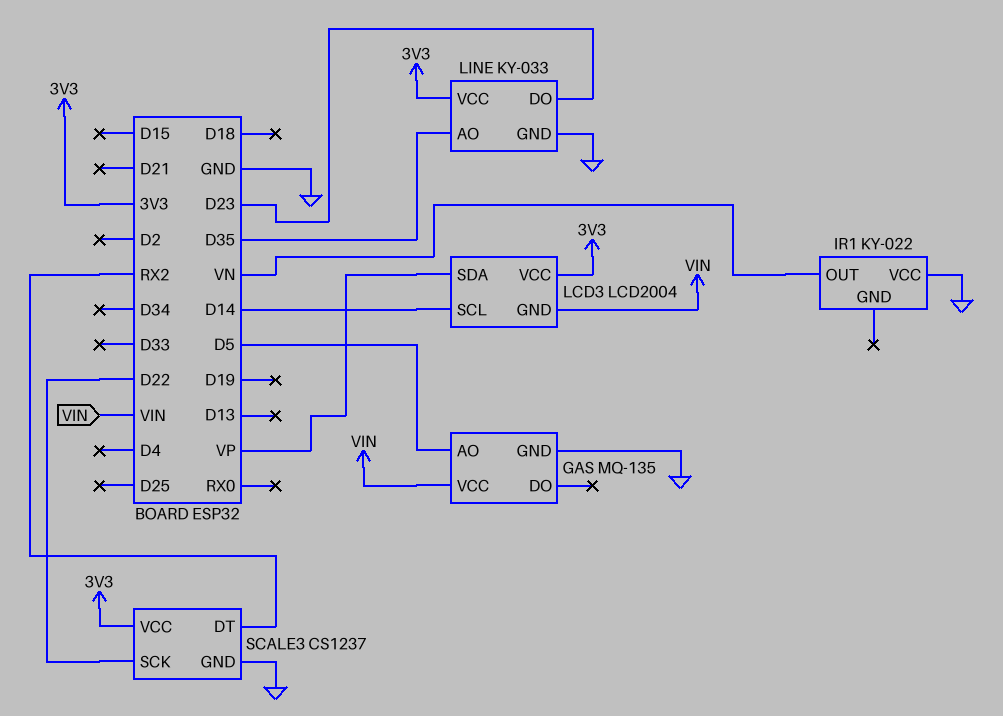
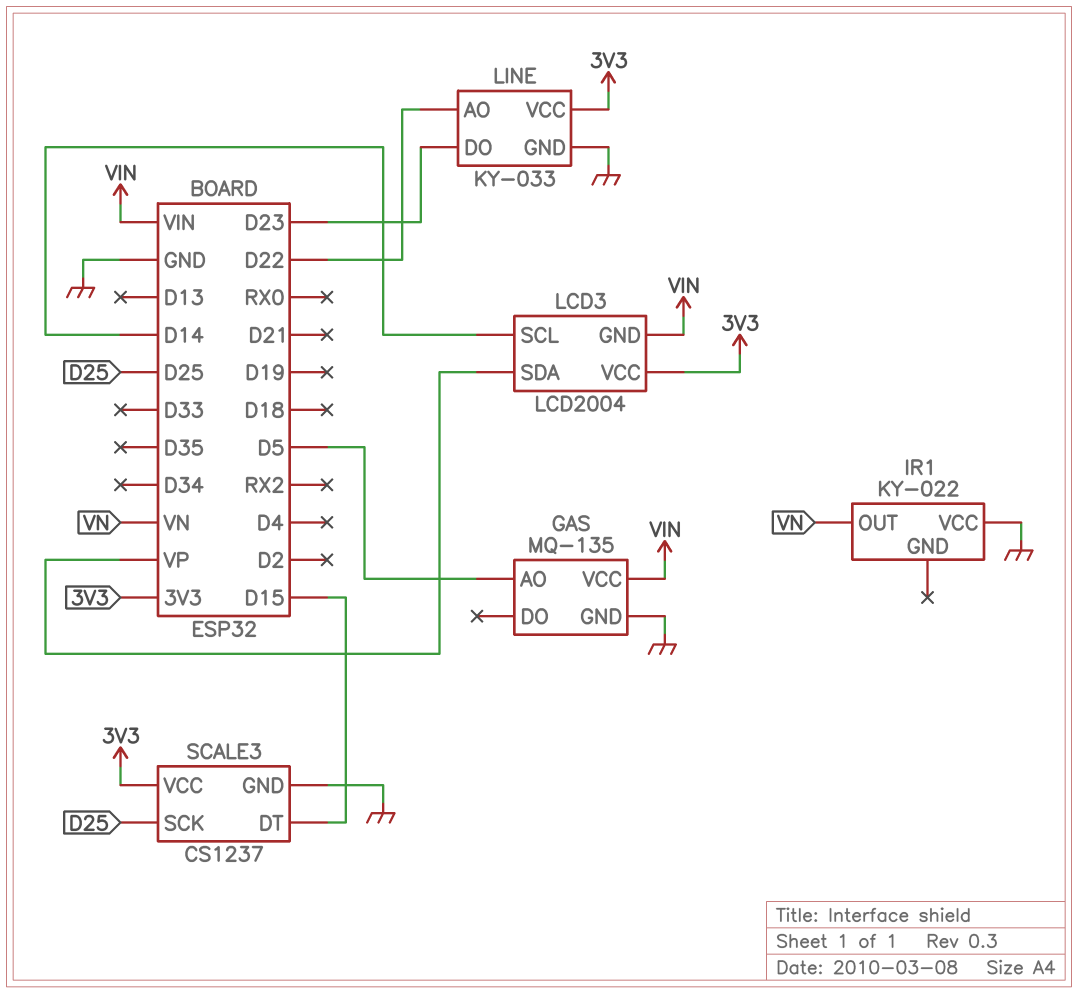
LINE pin AO: D35 -> D22
SCALE3 pin DT: RX2 -> D15
SCALE3 pin SCK: D22 -> D25

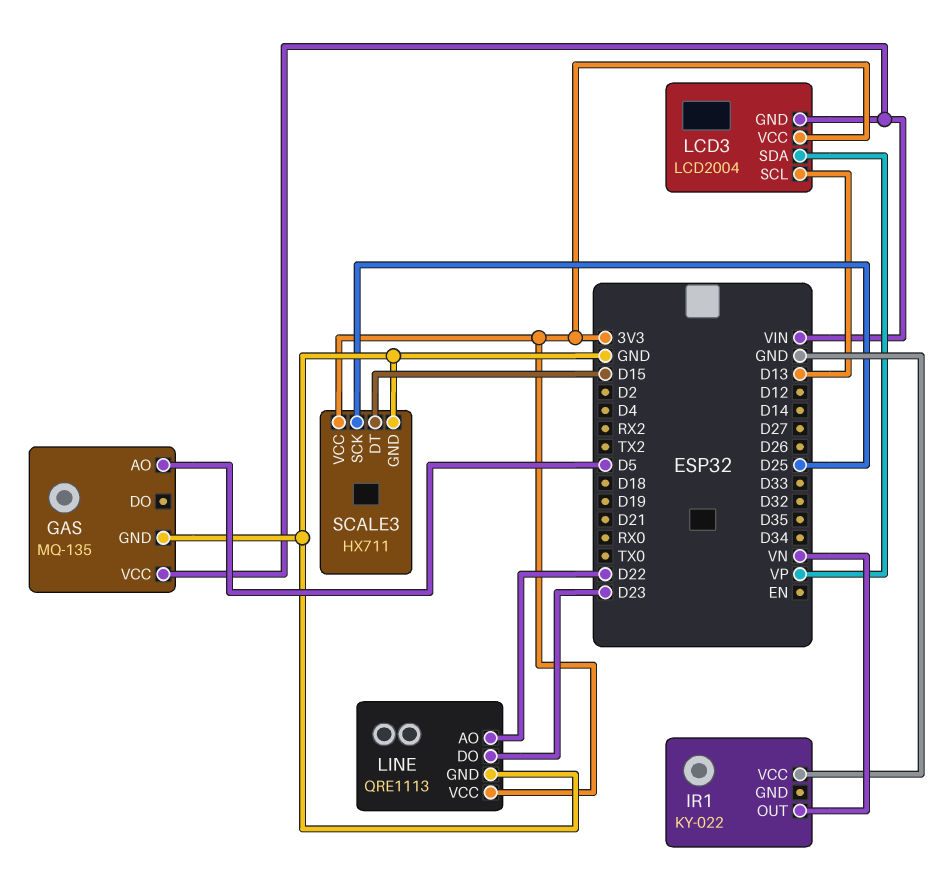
LCD3 pin SCL: D14 -> D13
LINE: KY-033 -> QRE1113
SCALE3: CS1237 -> HX711

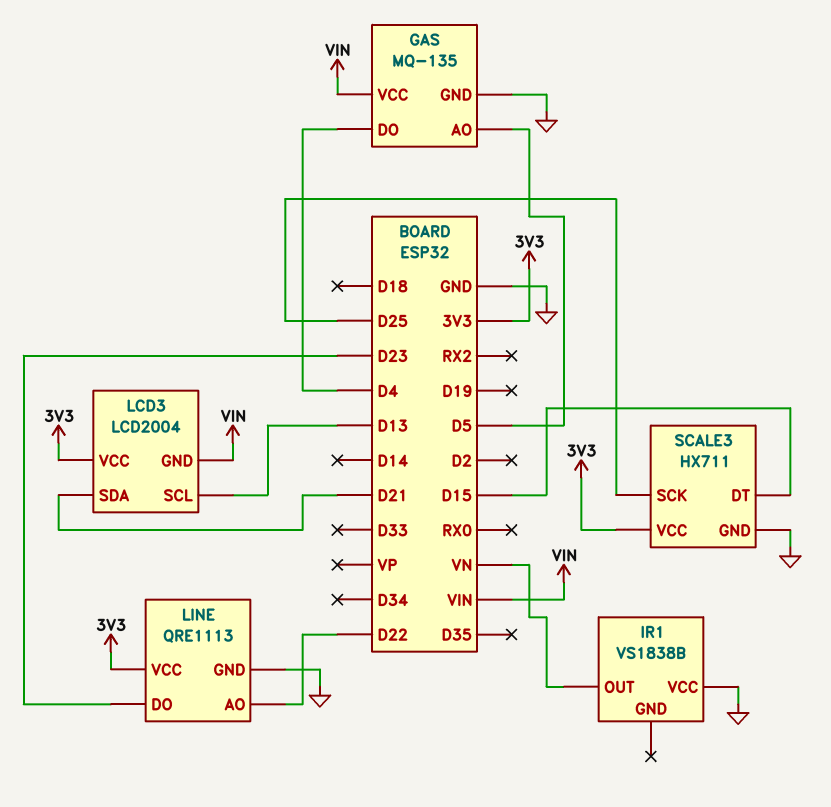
GAS pin DO: none -> D4
IR1: KY-022 -> VS1838B
LCD3 pin SDA: VP -> D21

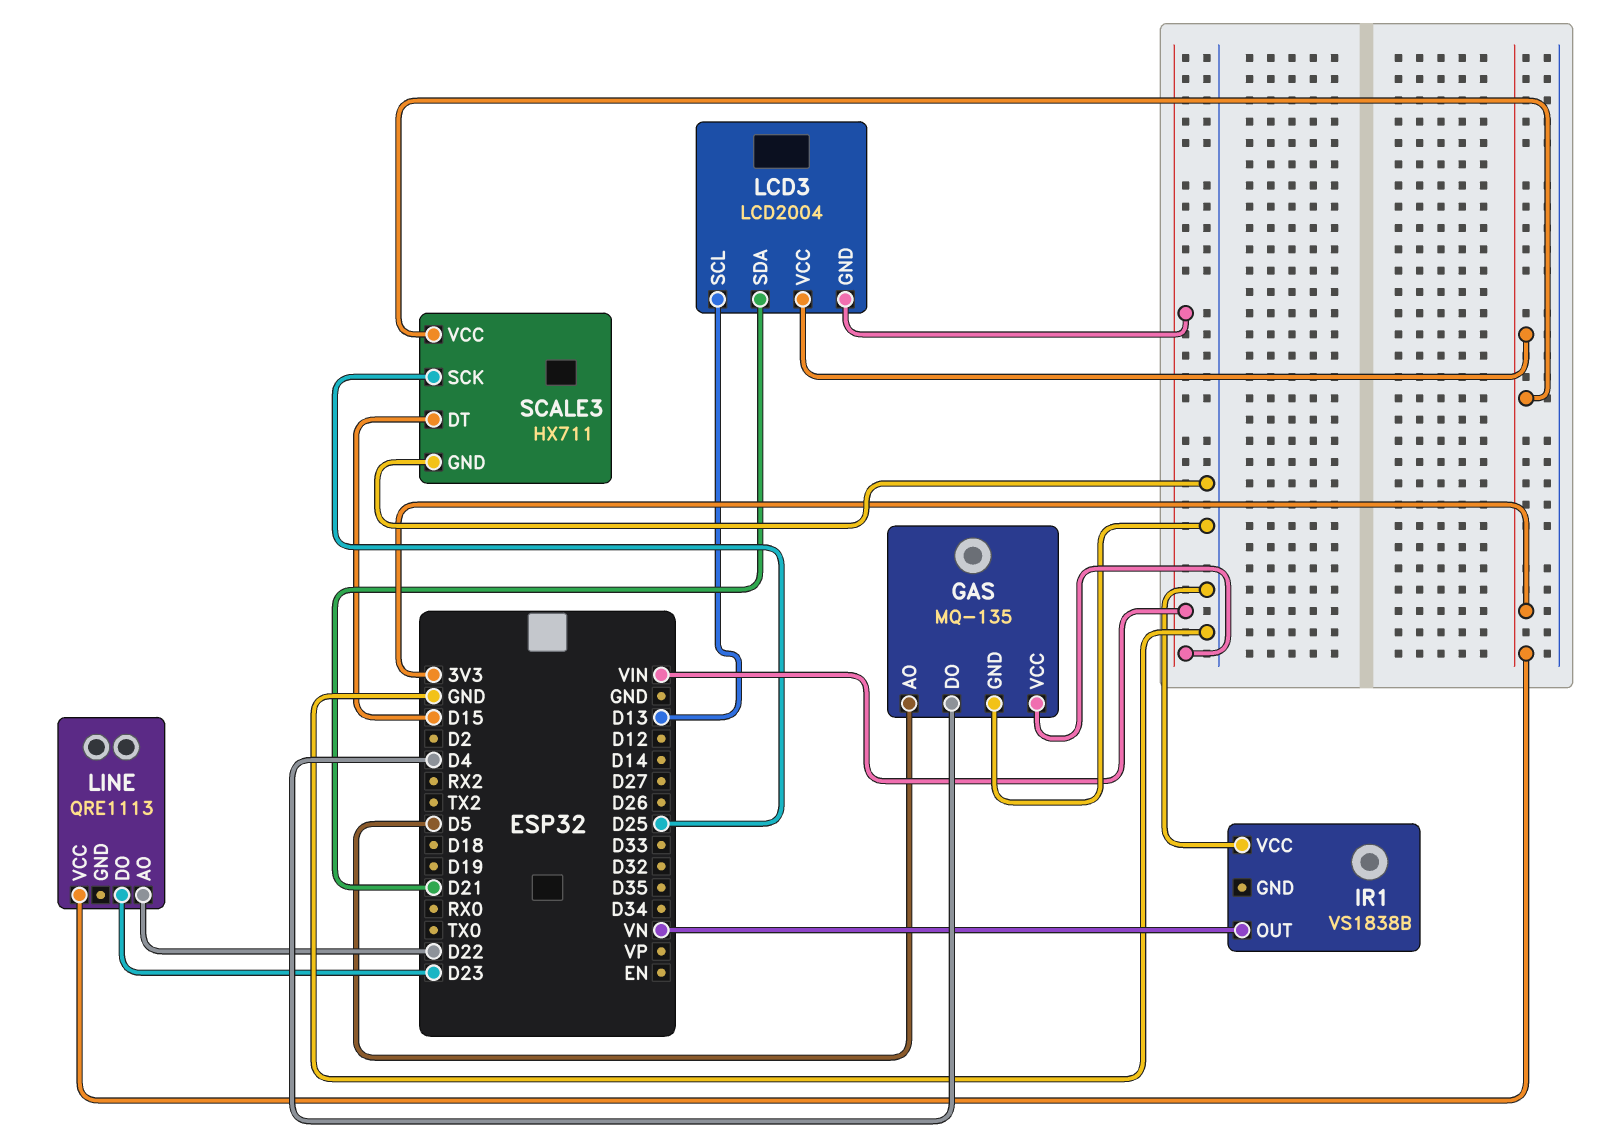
LINE pin GND: GND -> none

